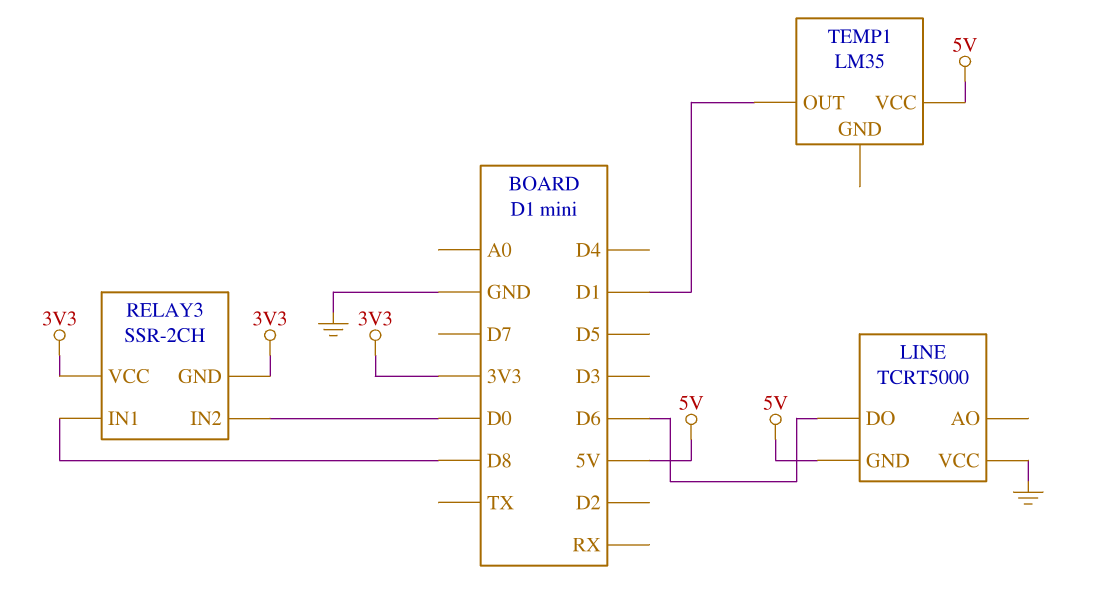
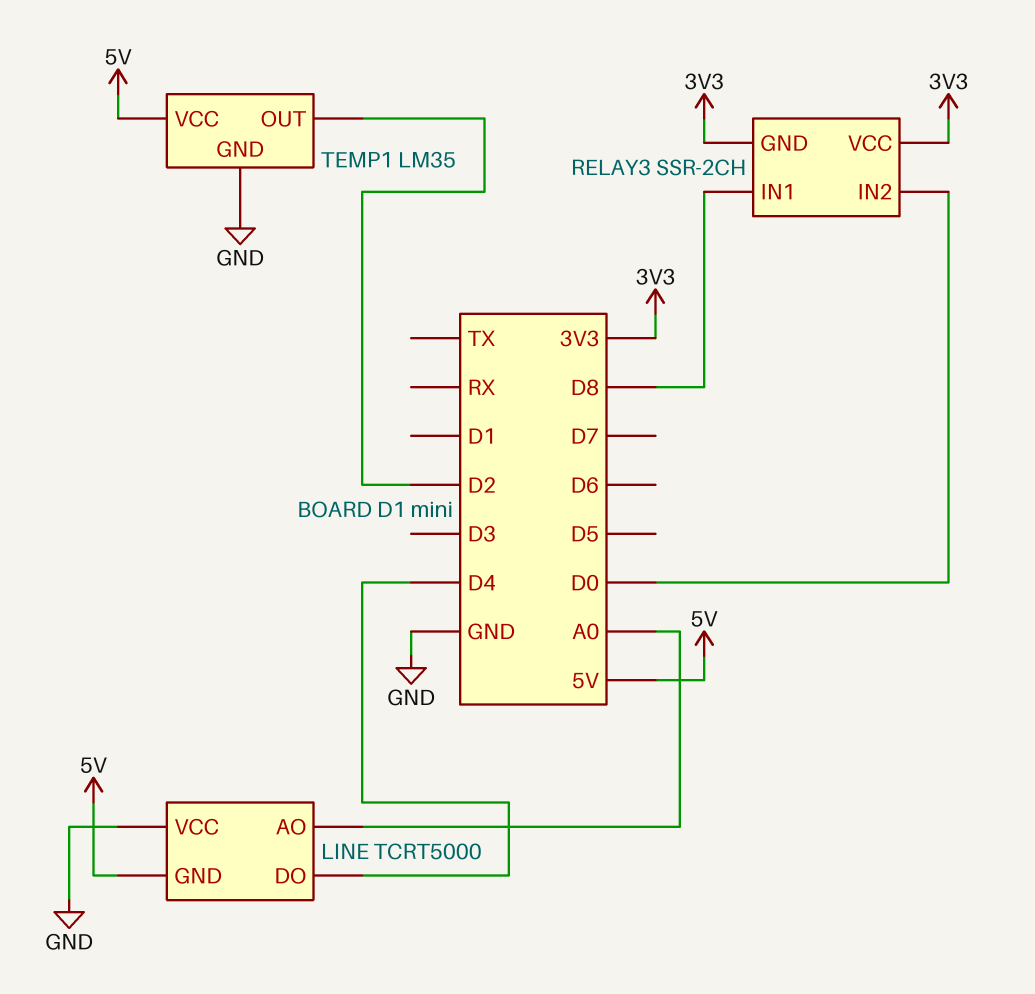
LINE pin AO: none -> A0
LINE pin DO: D6 -> D4
TEMP1 pin GND: none -> GND
TEMP1 pin OUT: D1 -> D2

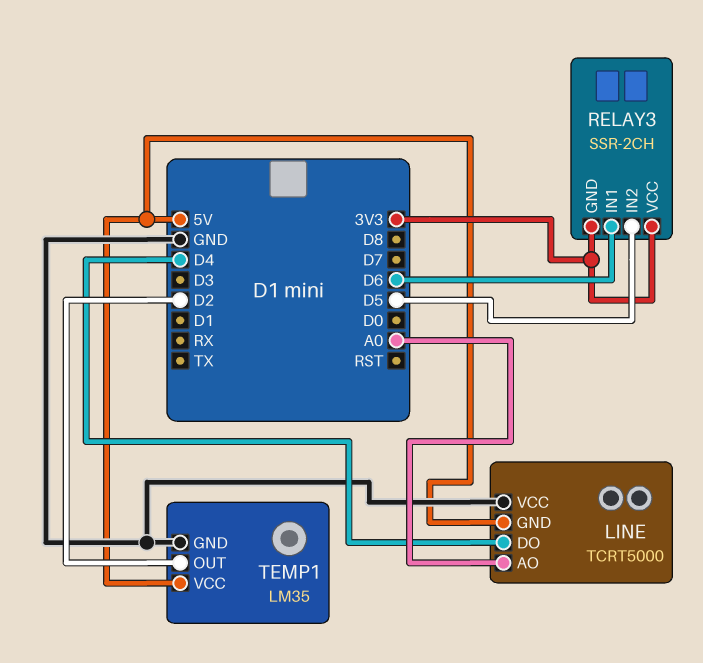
RELAY3 pin IN1: D8 -> D6
RELAY3 pin IN2: D0 -> D5

